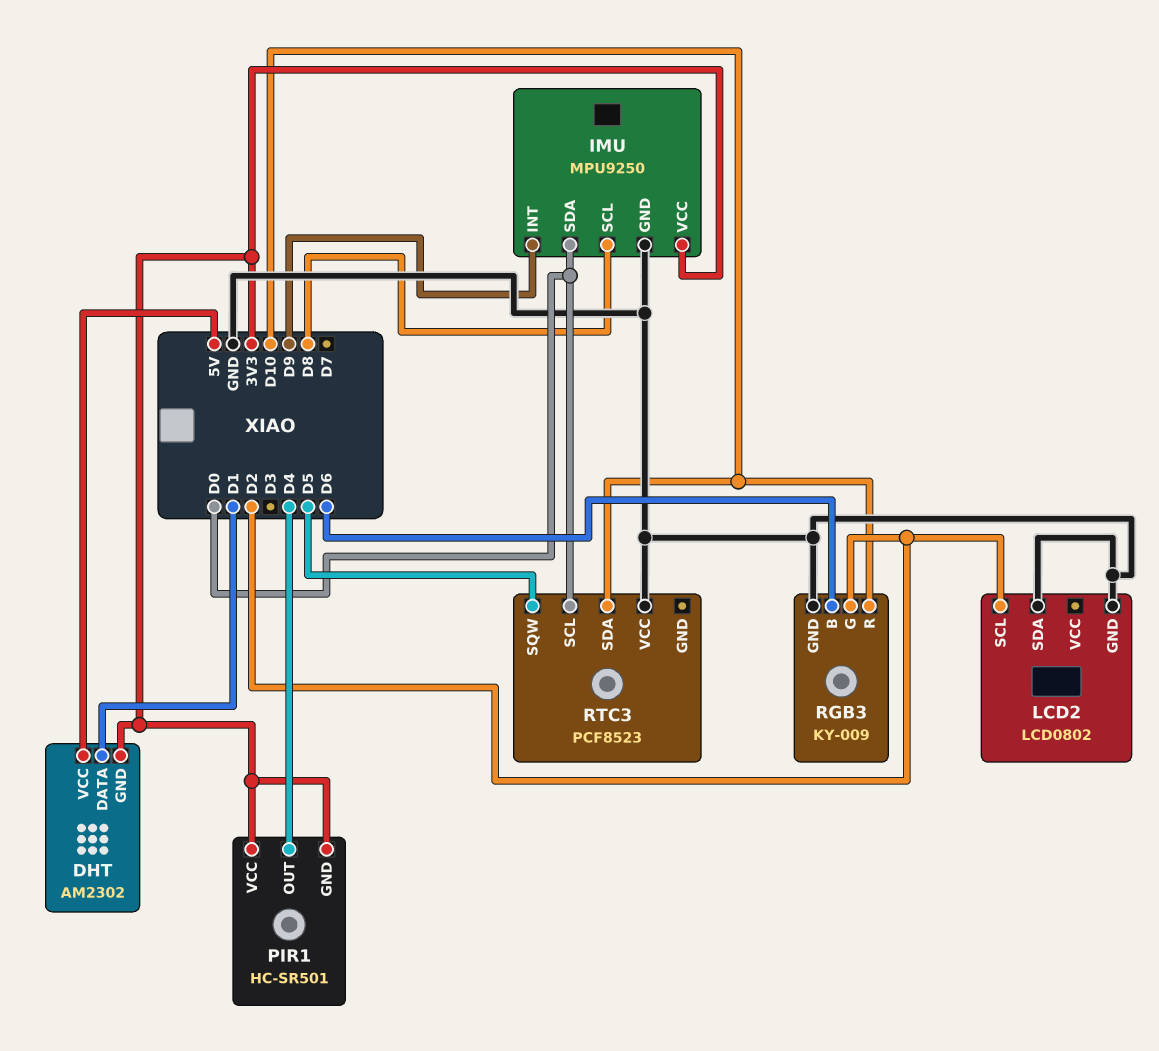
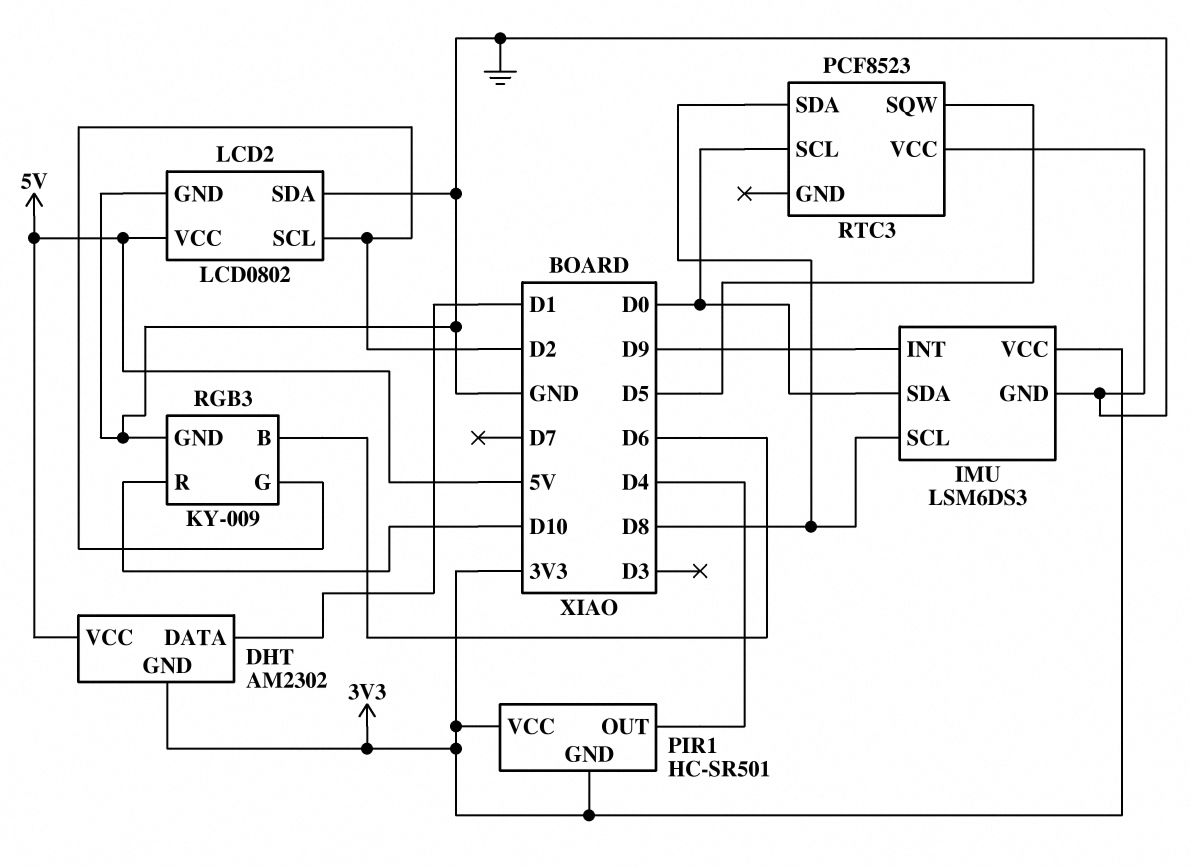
IMU: MPU9250 -> LSM6DS3
LCD2 pin VCC: none -> 5V
RTC3 pin SDA: D10 -> D8

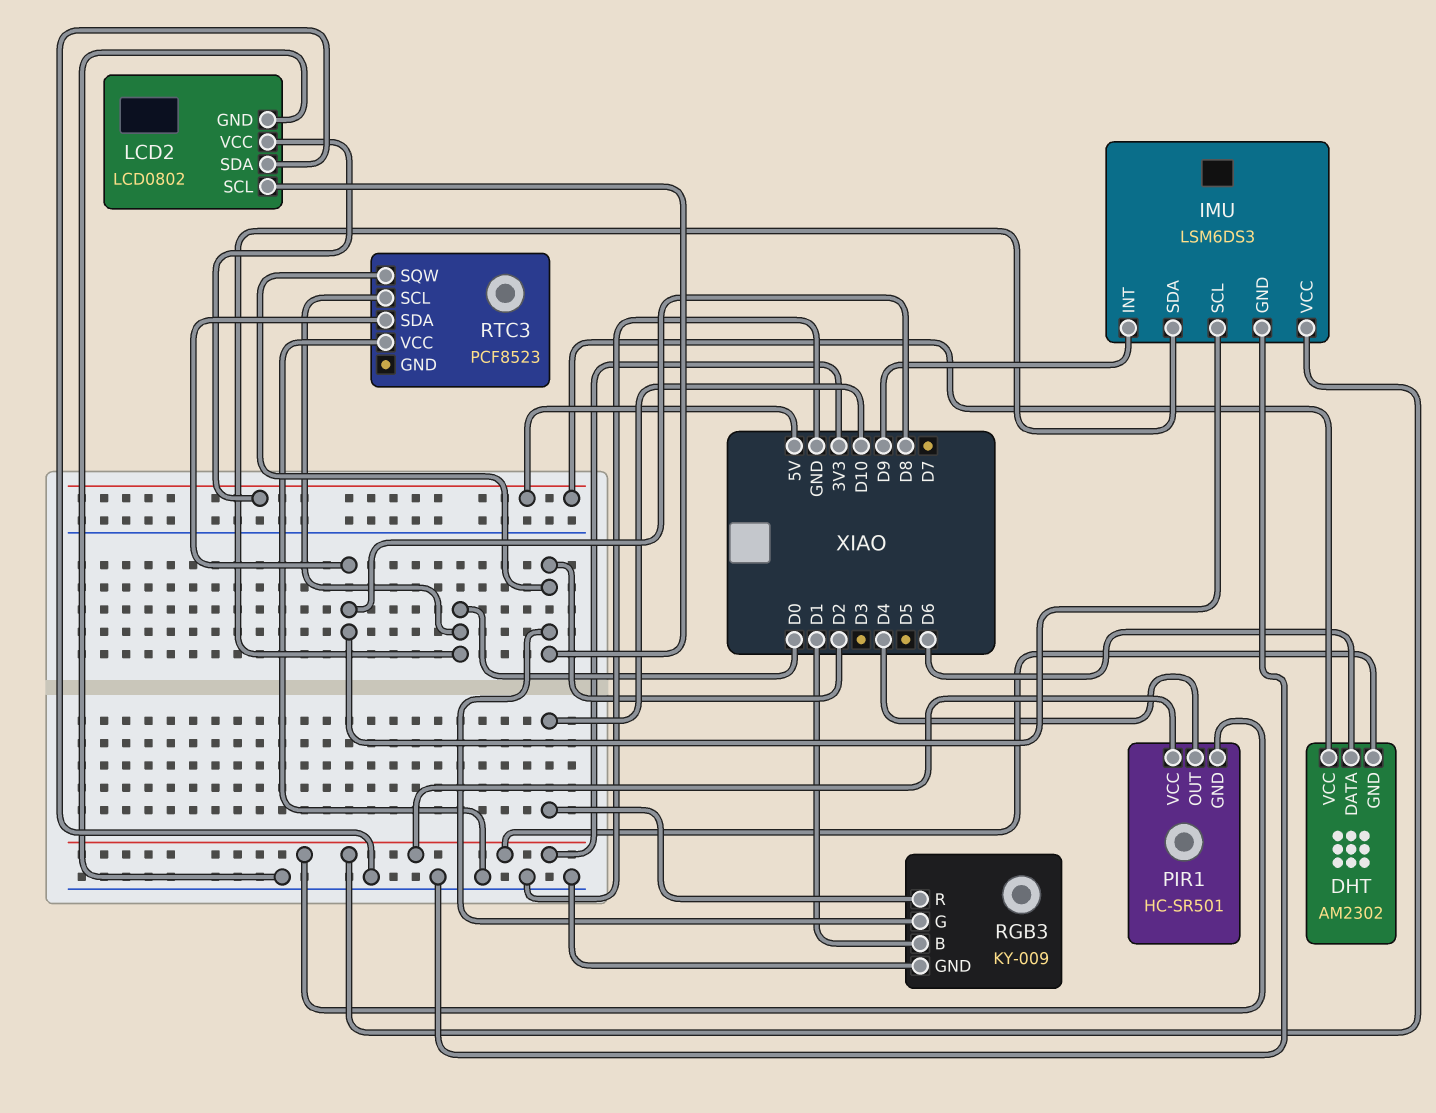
DHT pin DATA: D1 -> D6
RGB3 pin B: D6 -> D1
RTC3 pin SQW: D5 -> D2

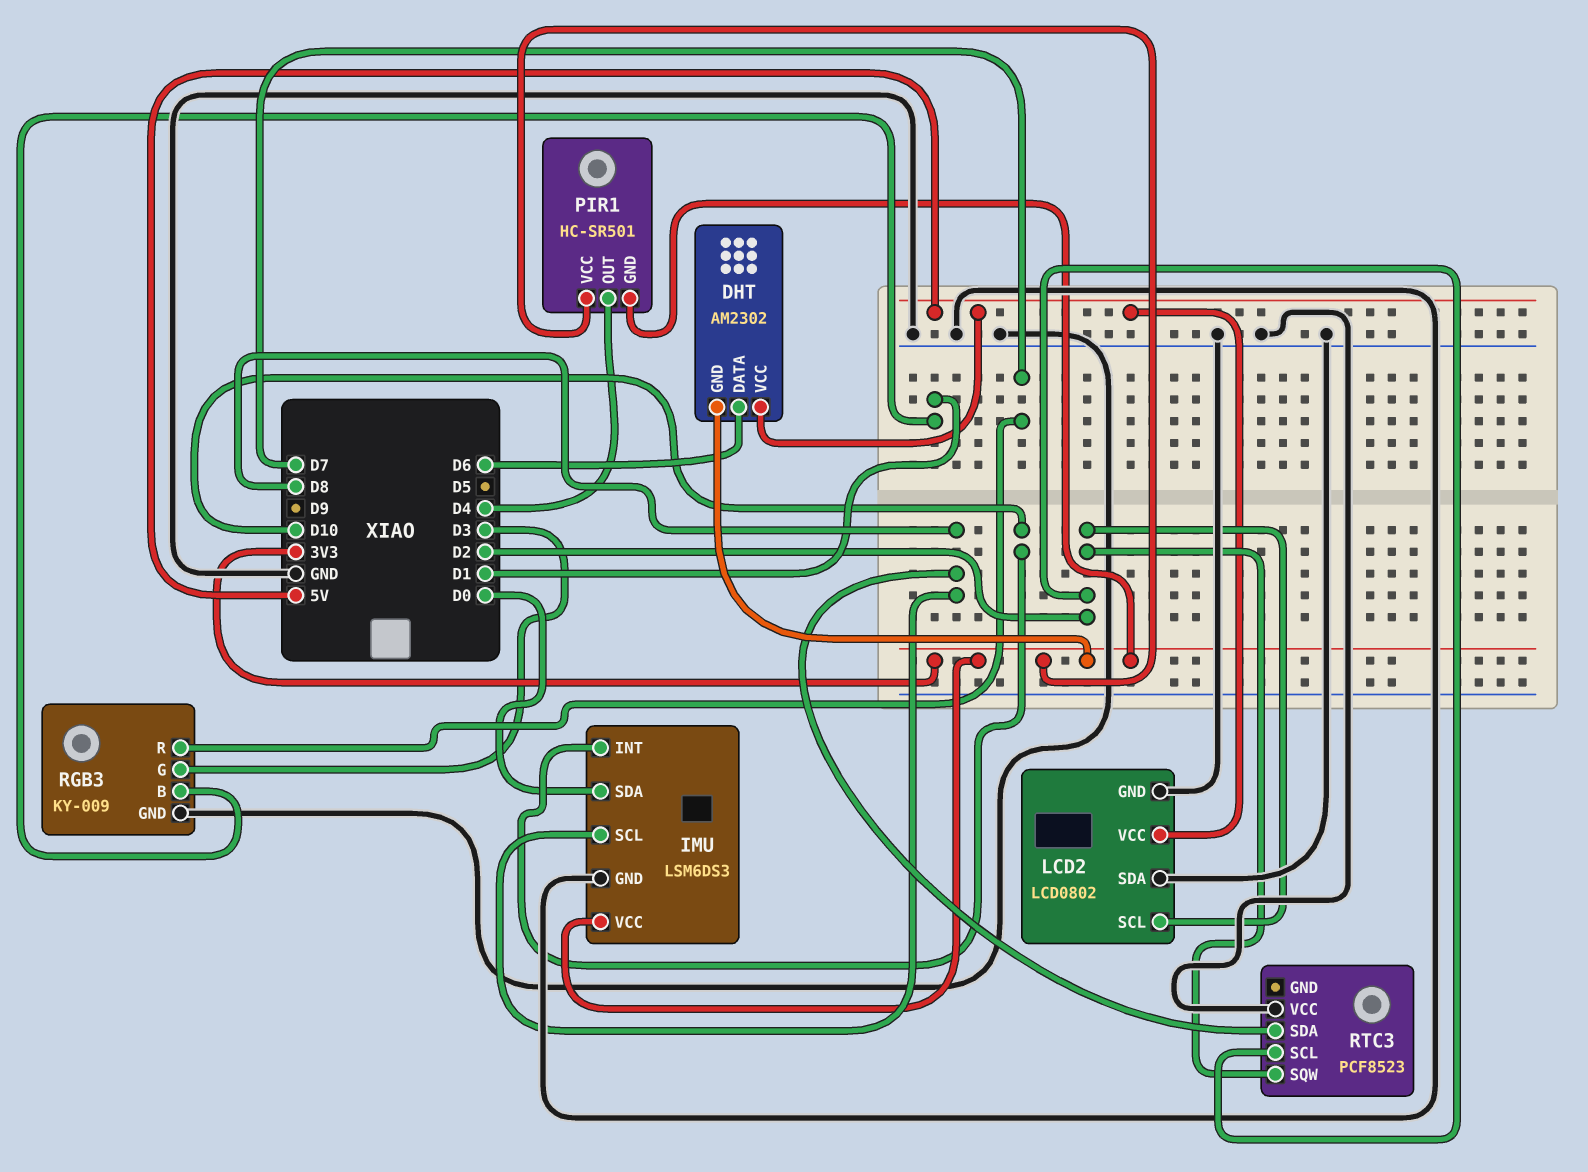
IMU pin INT: D9 -> D10
RGB3 pin G: D2 -> D3
RGB3 pin R: D10 -> D7
RTC3 pin SCL: D0 -> D2

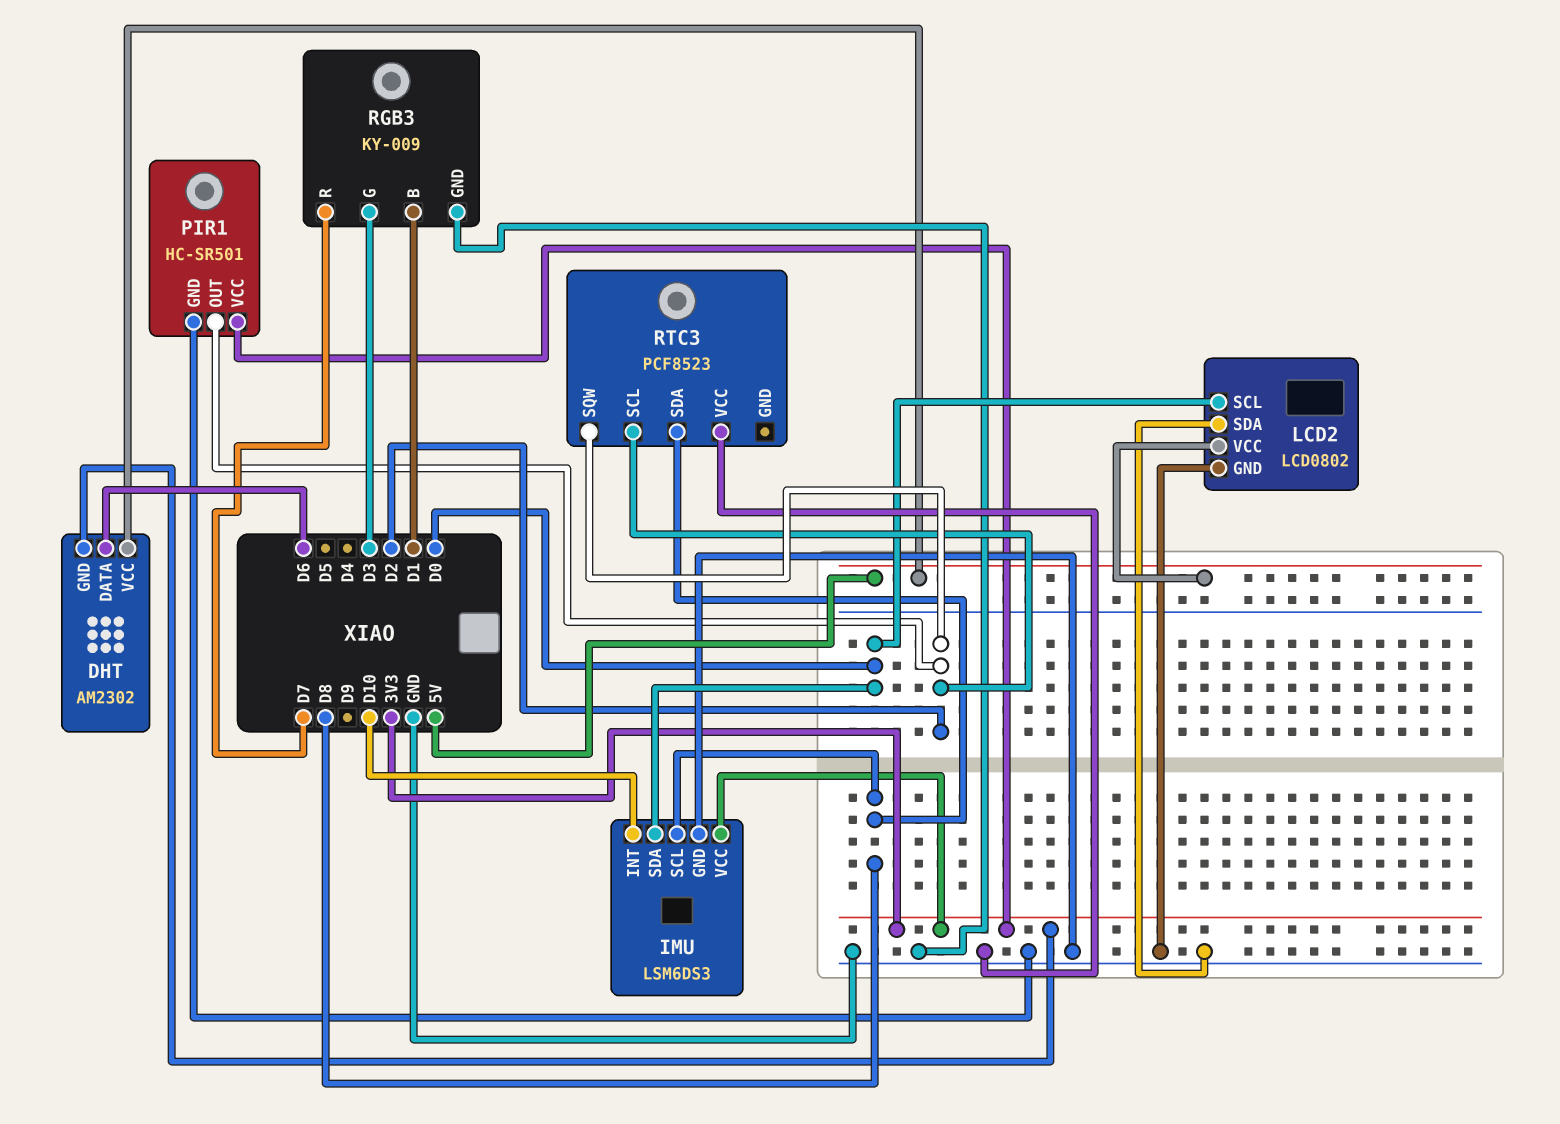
LCD2 pin SCL: D2 -> D0
PIR1 pin GND: 3V3 -> GND
PIR1 pin OUT: D4 -> D2

